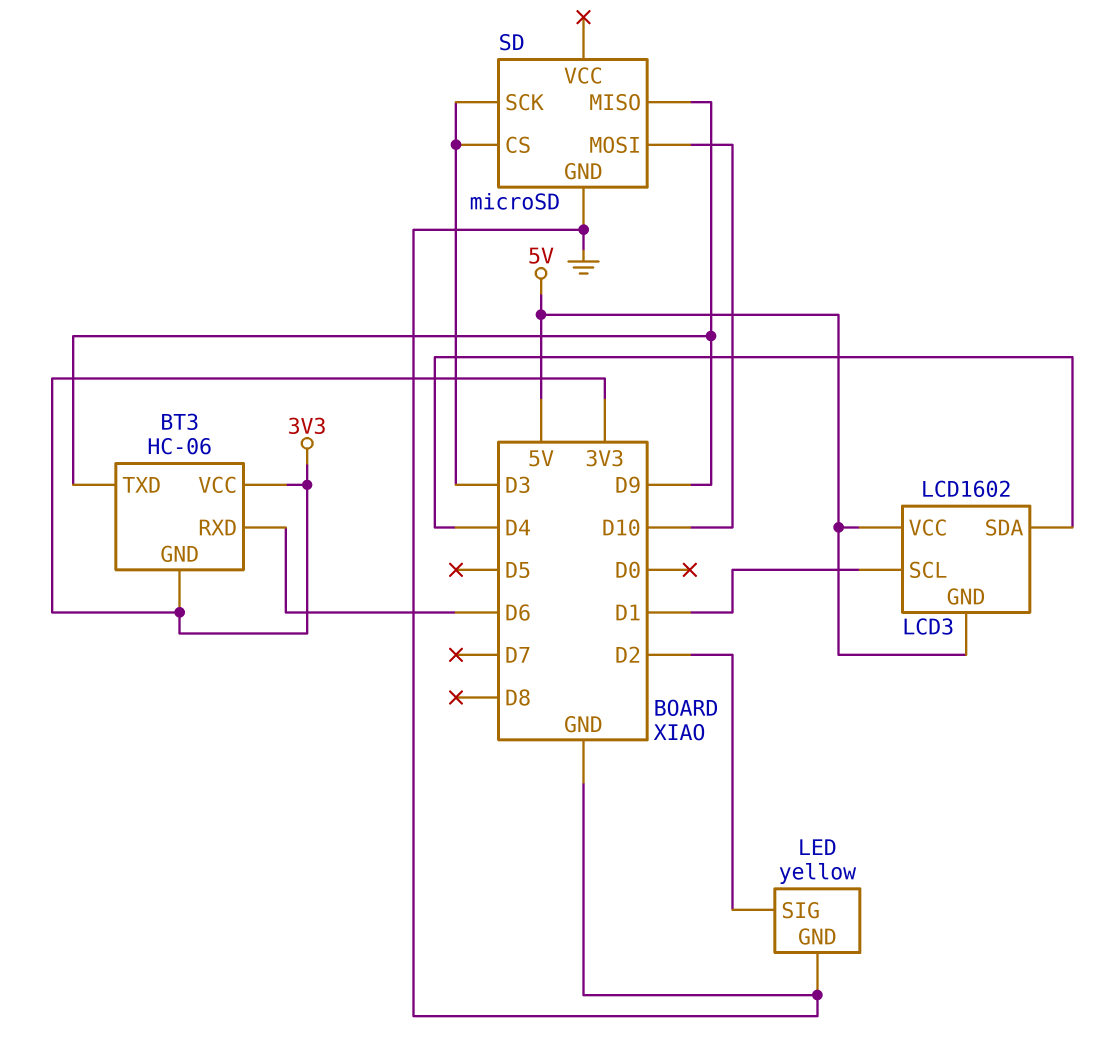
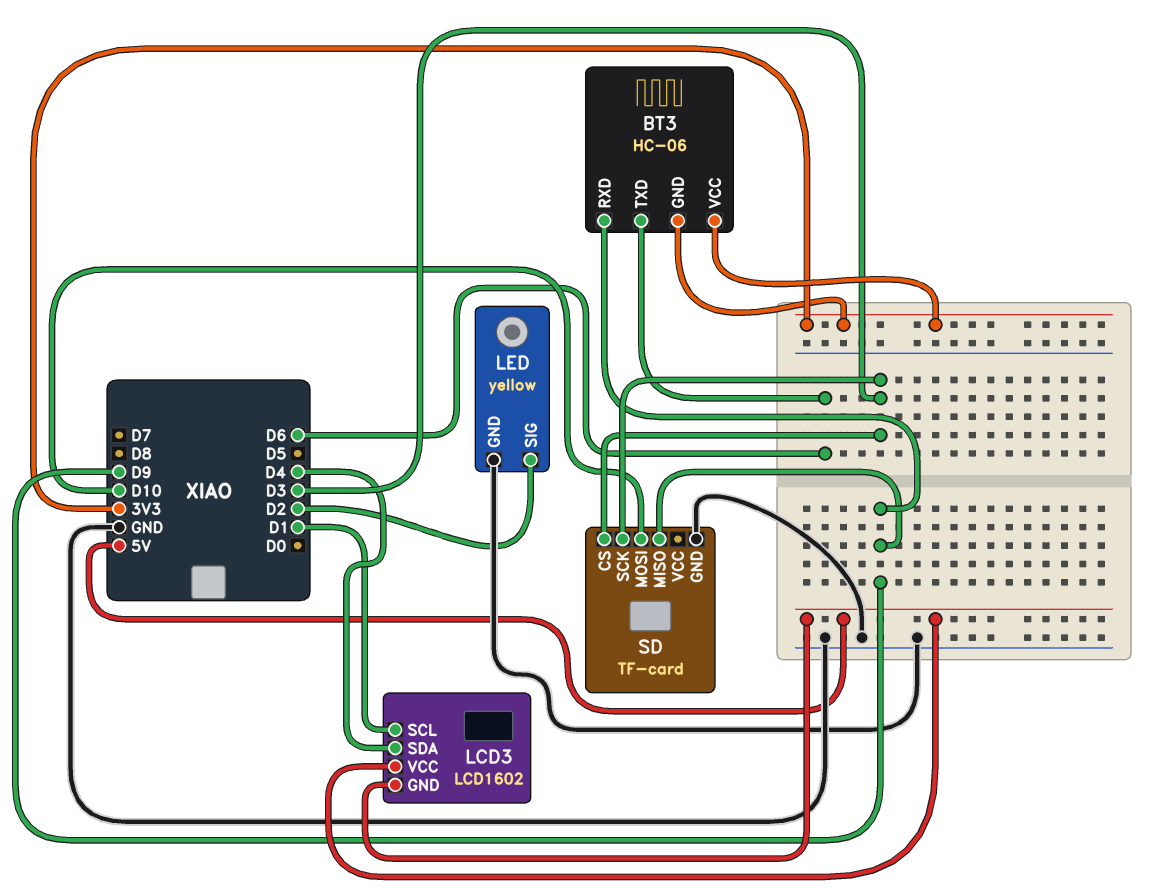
BT3 pin RXD: D6 -> D9
BT3 pin TXD: D9 -> D6
SD: microSD -> TF-card

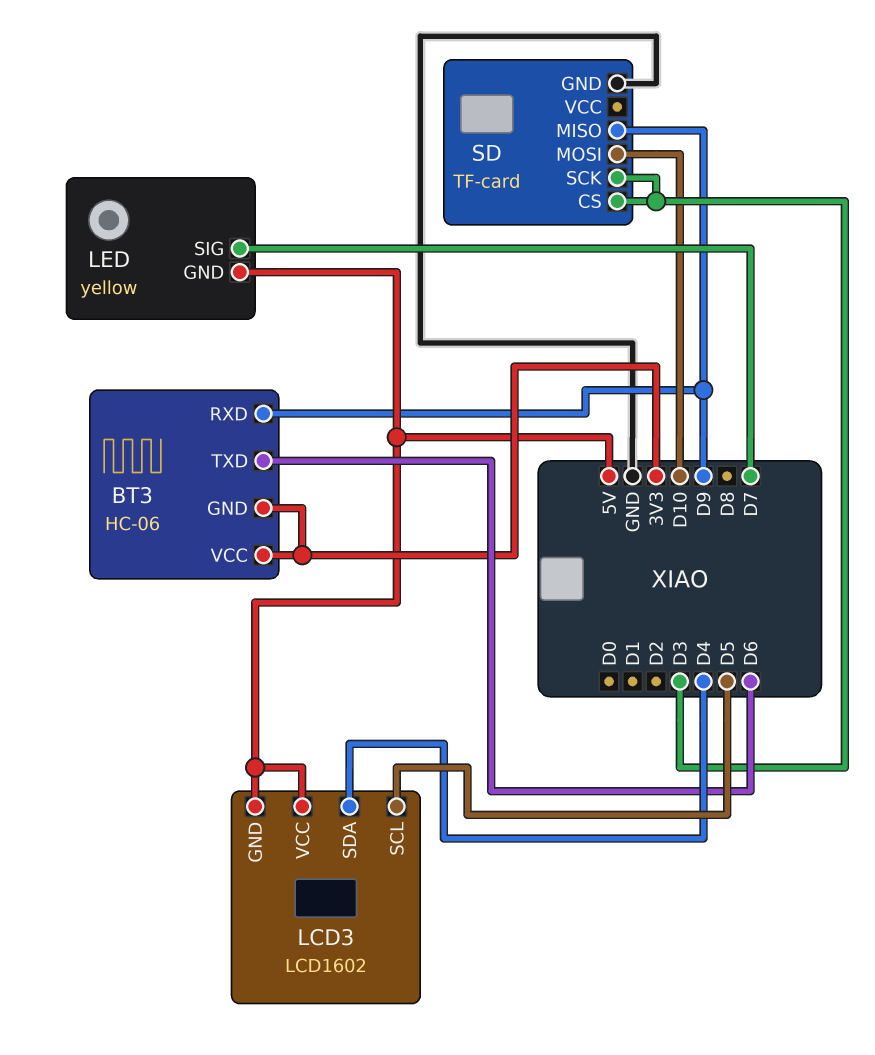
LCD3 pin SCL: D1 -> D5
LED pin GND: GND -> 5V
LED pin SIG: D2 -> D7

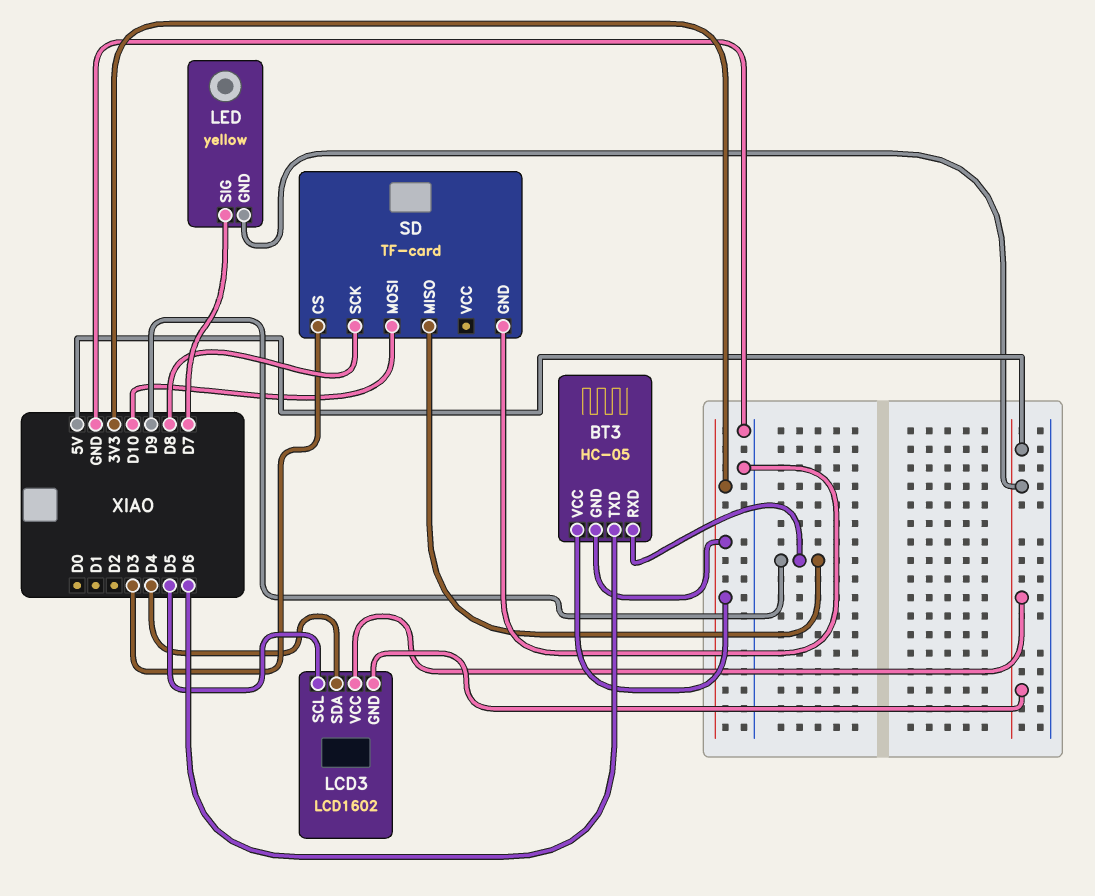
BT3: HC-06 -> HC-05
SD pin SCK: D3 -> D8

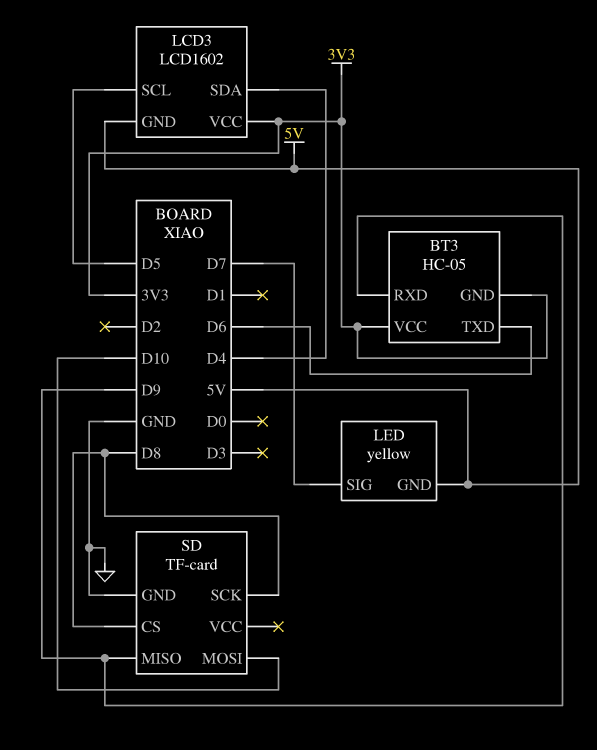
LCD3 pin VCC: 5V -> 3V3
SD pin CS: D3 -> D8

